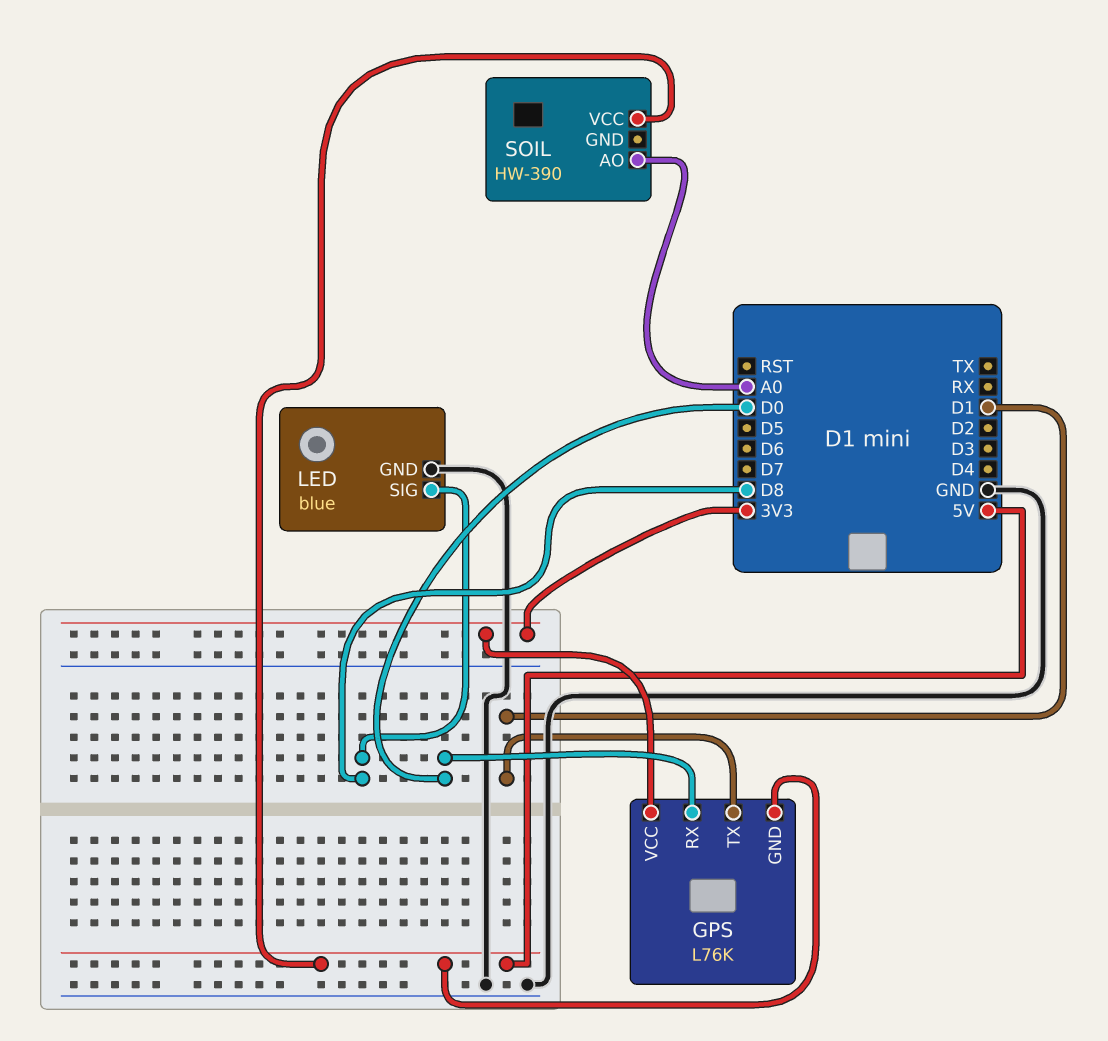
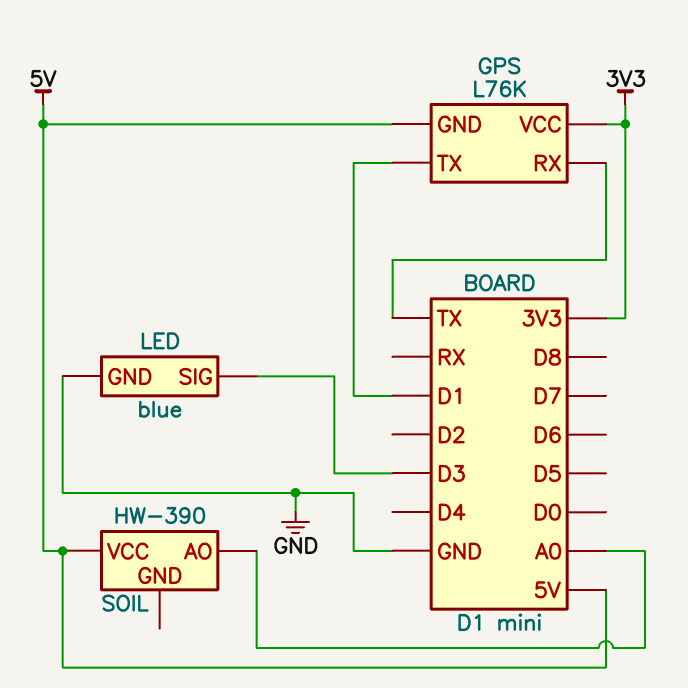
GPS pin RX: D0 -> TX
LED pin SIG: D8 -> D3

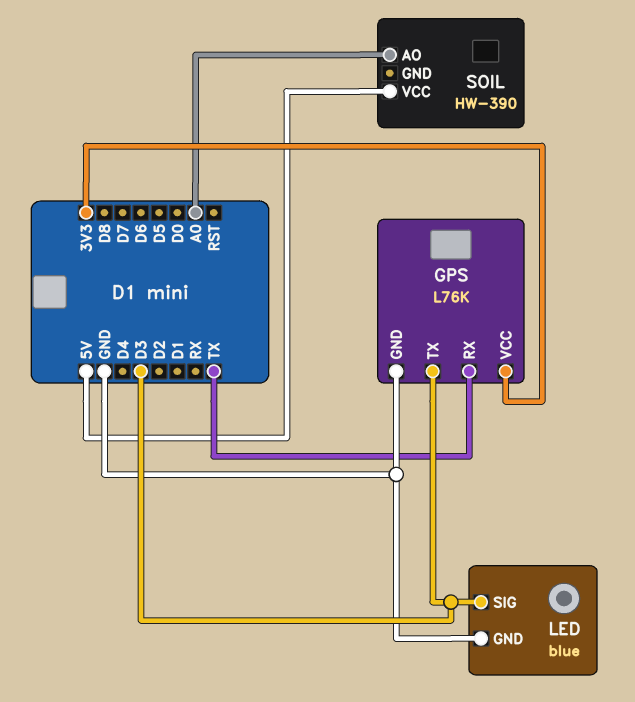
GPS pin GND: 5V -> GND
GPS pin TX: D1 -> D3

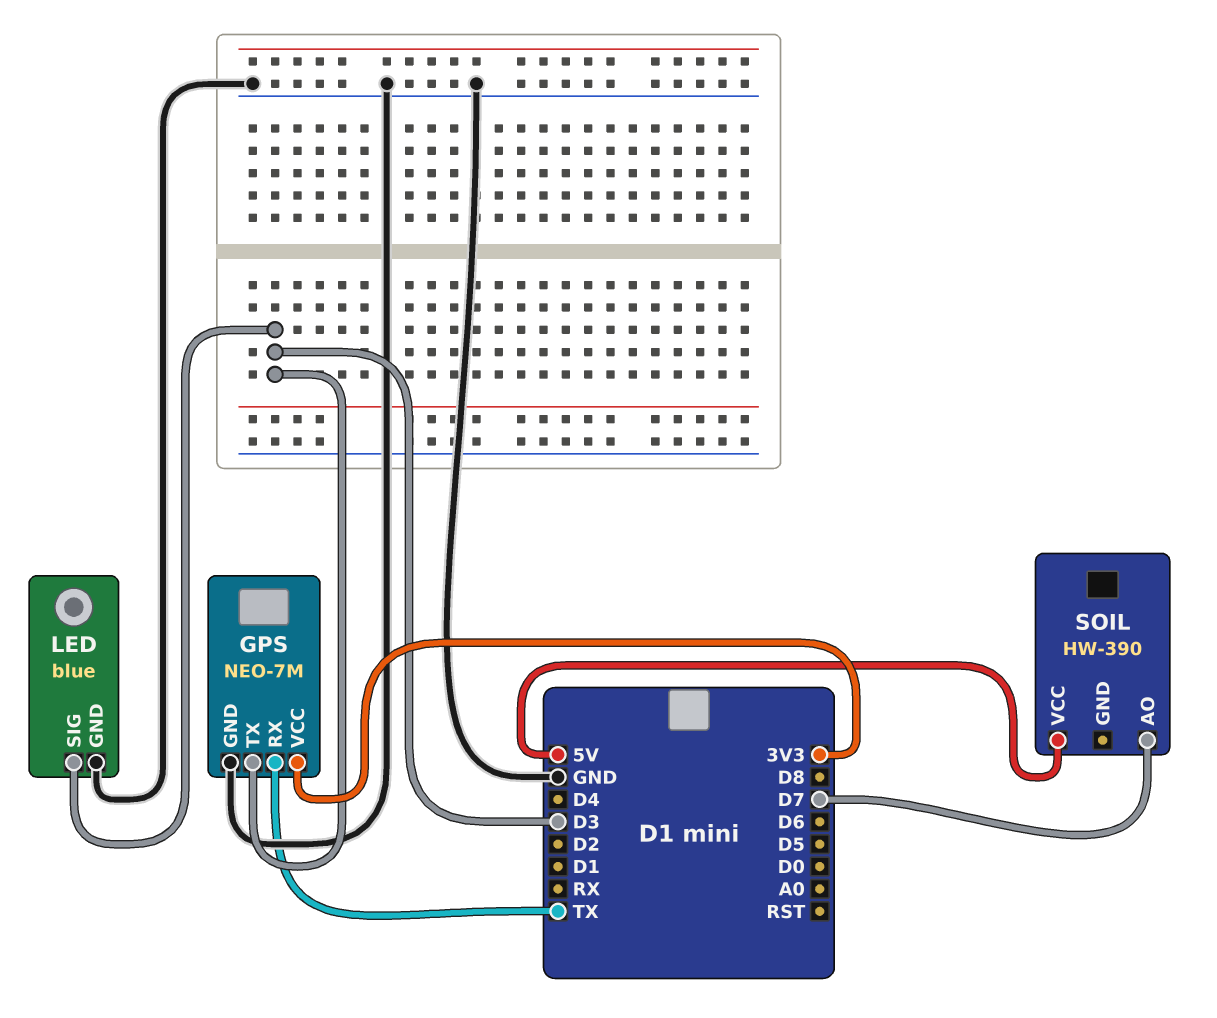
GPS: L76K -> NEO-7M
SOIL pin AO: A0 -> D7

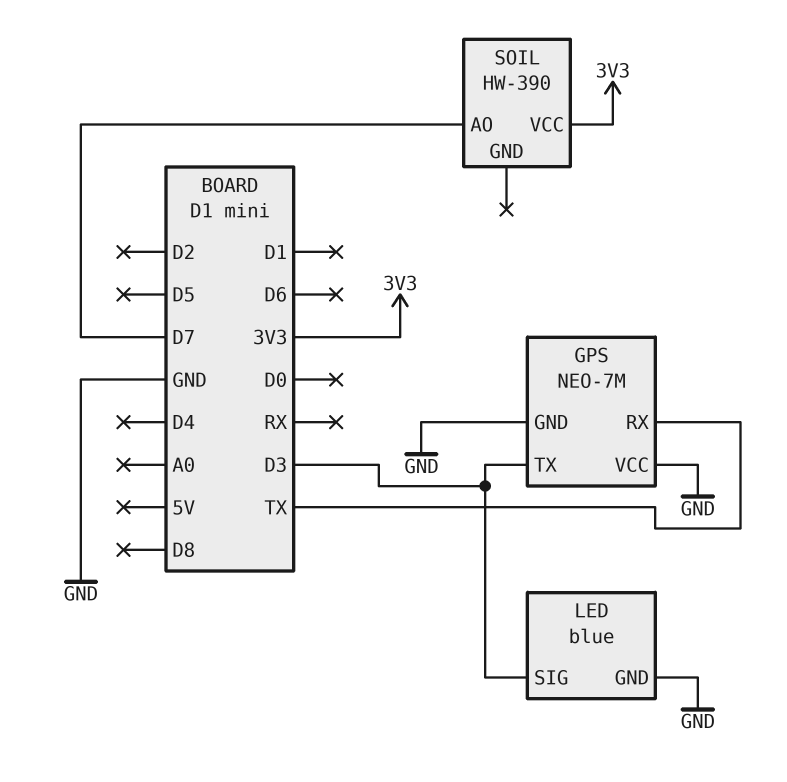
GPS pin VCC: 3V3 -> GND
SOIL pin VCC: 5V -> 3V3

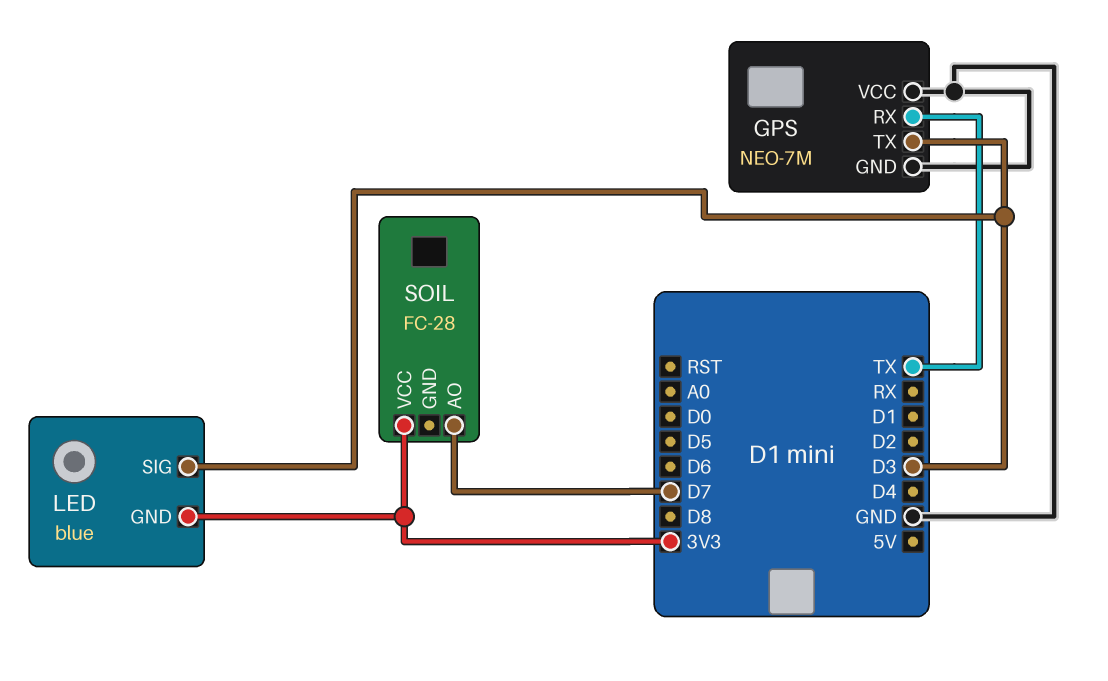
LED pin GND: GND -> 3V3
SOIL: HW-390 -> FC-28

